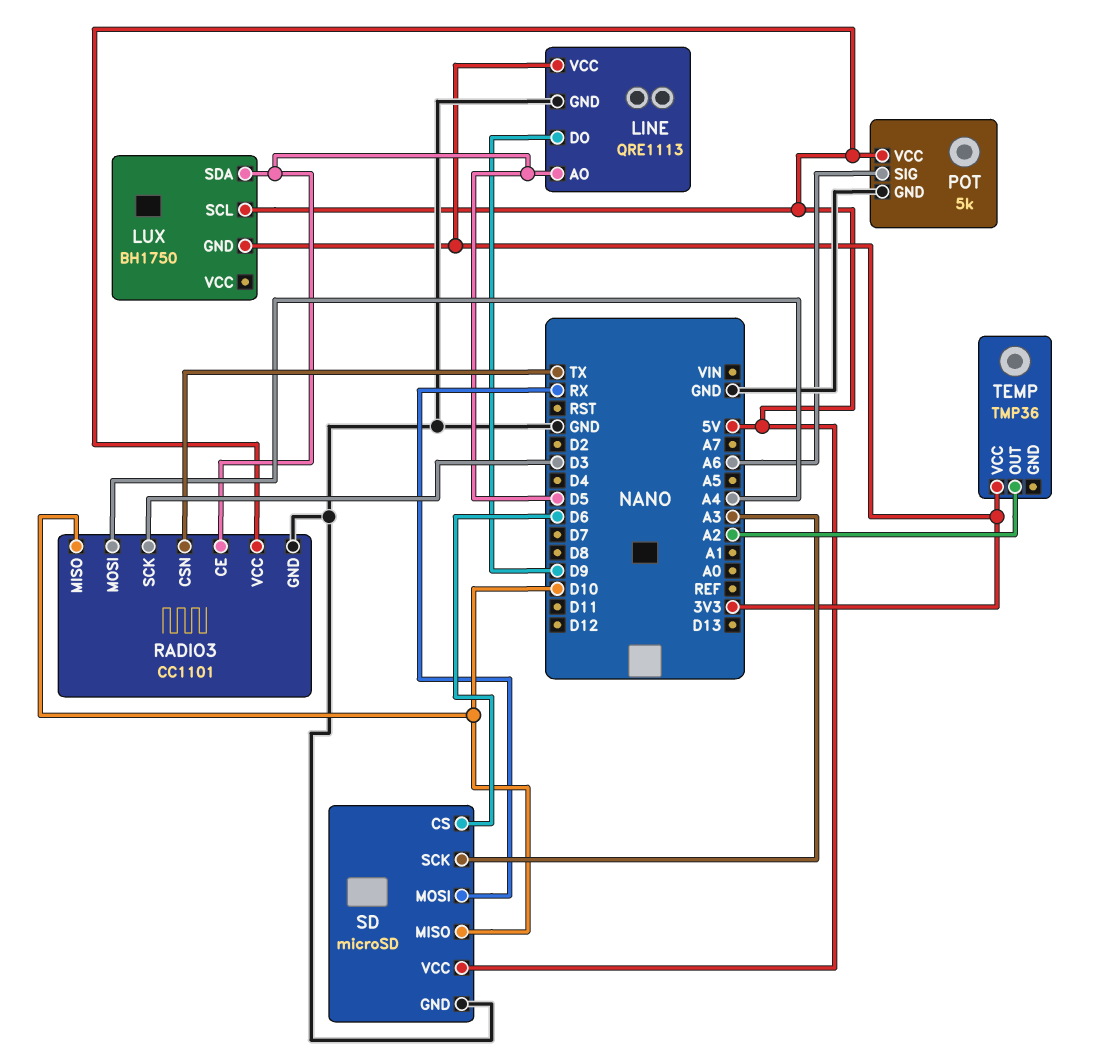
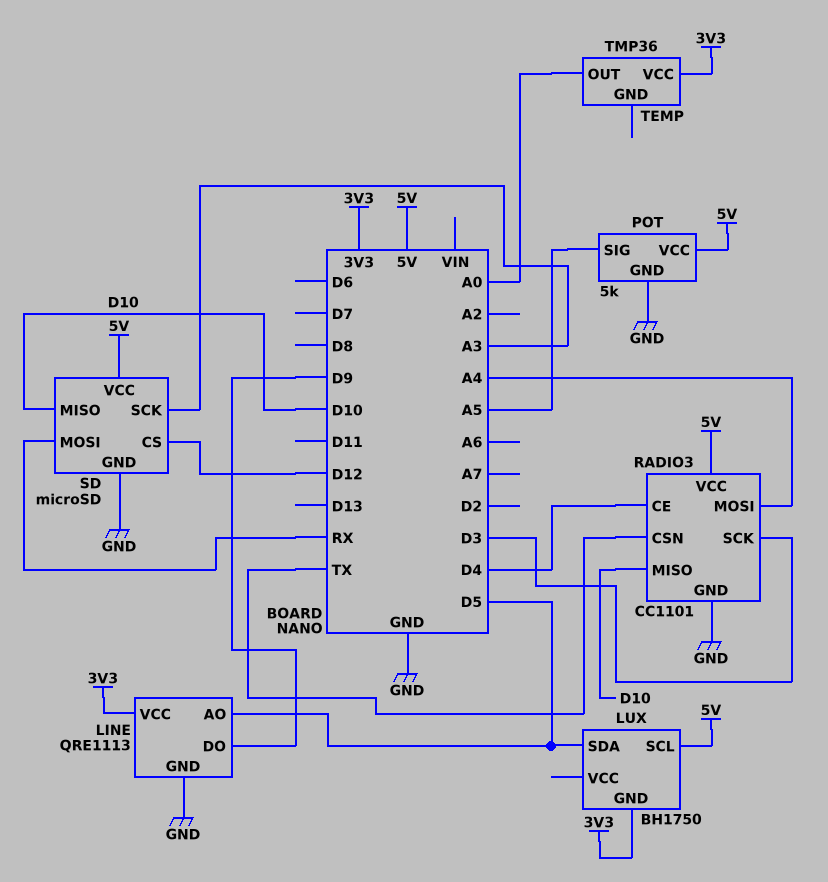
POT pin SIG: A6 -> A5
RADIO3 pin CE: D5 -> D4
SD pin CS: D6 -> D12
TEMP pin OUT: A2 -> A0

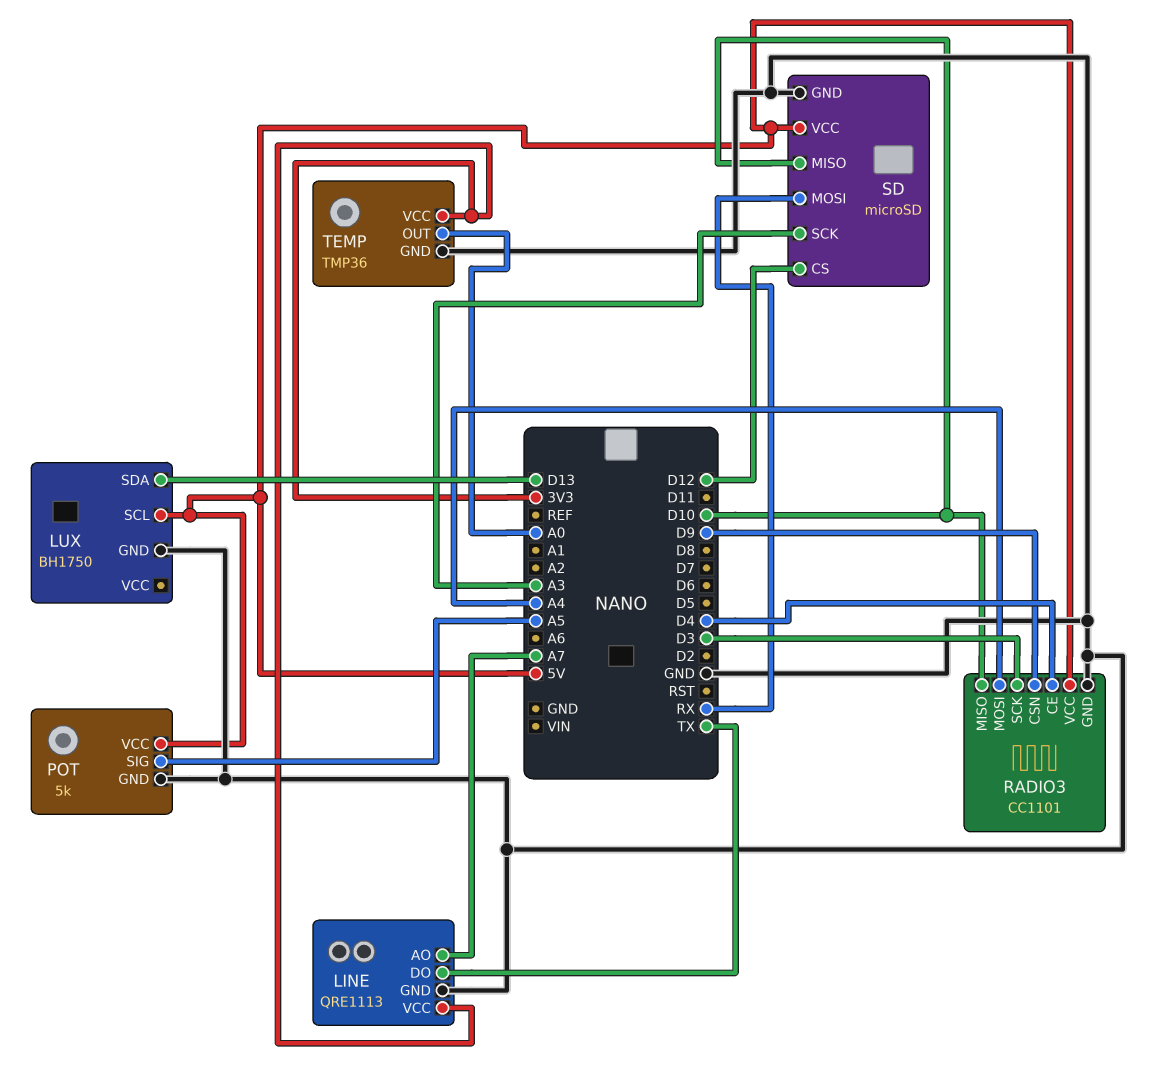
LINE pin AO: D5 -> A7
LINE pin DO: D9 -> TX
LUX pin GND: 3V3 -> GND
LUX pin SDA: D5 -> D13
RADIO3 pin CSN: TX -> D9
TEMP pin GND: none -> GND

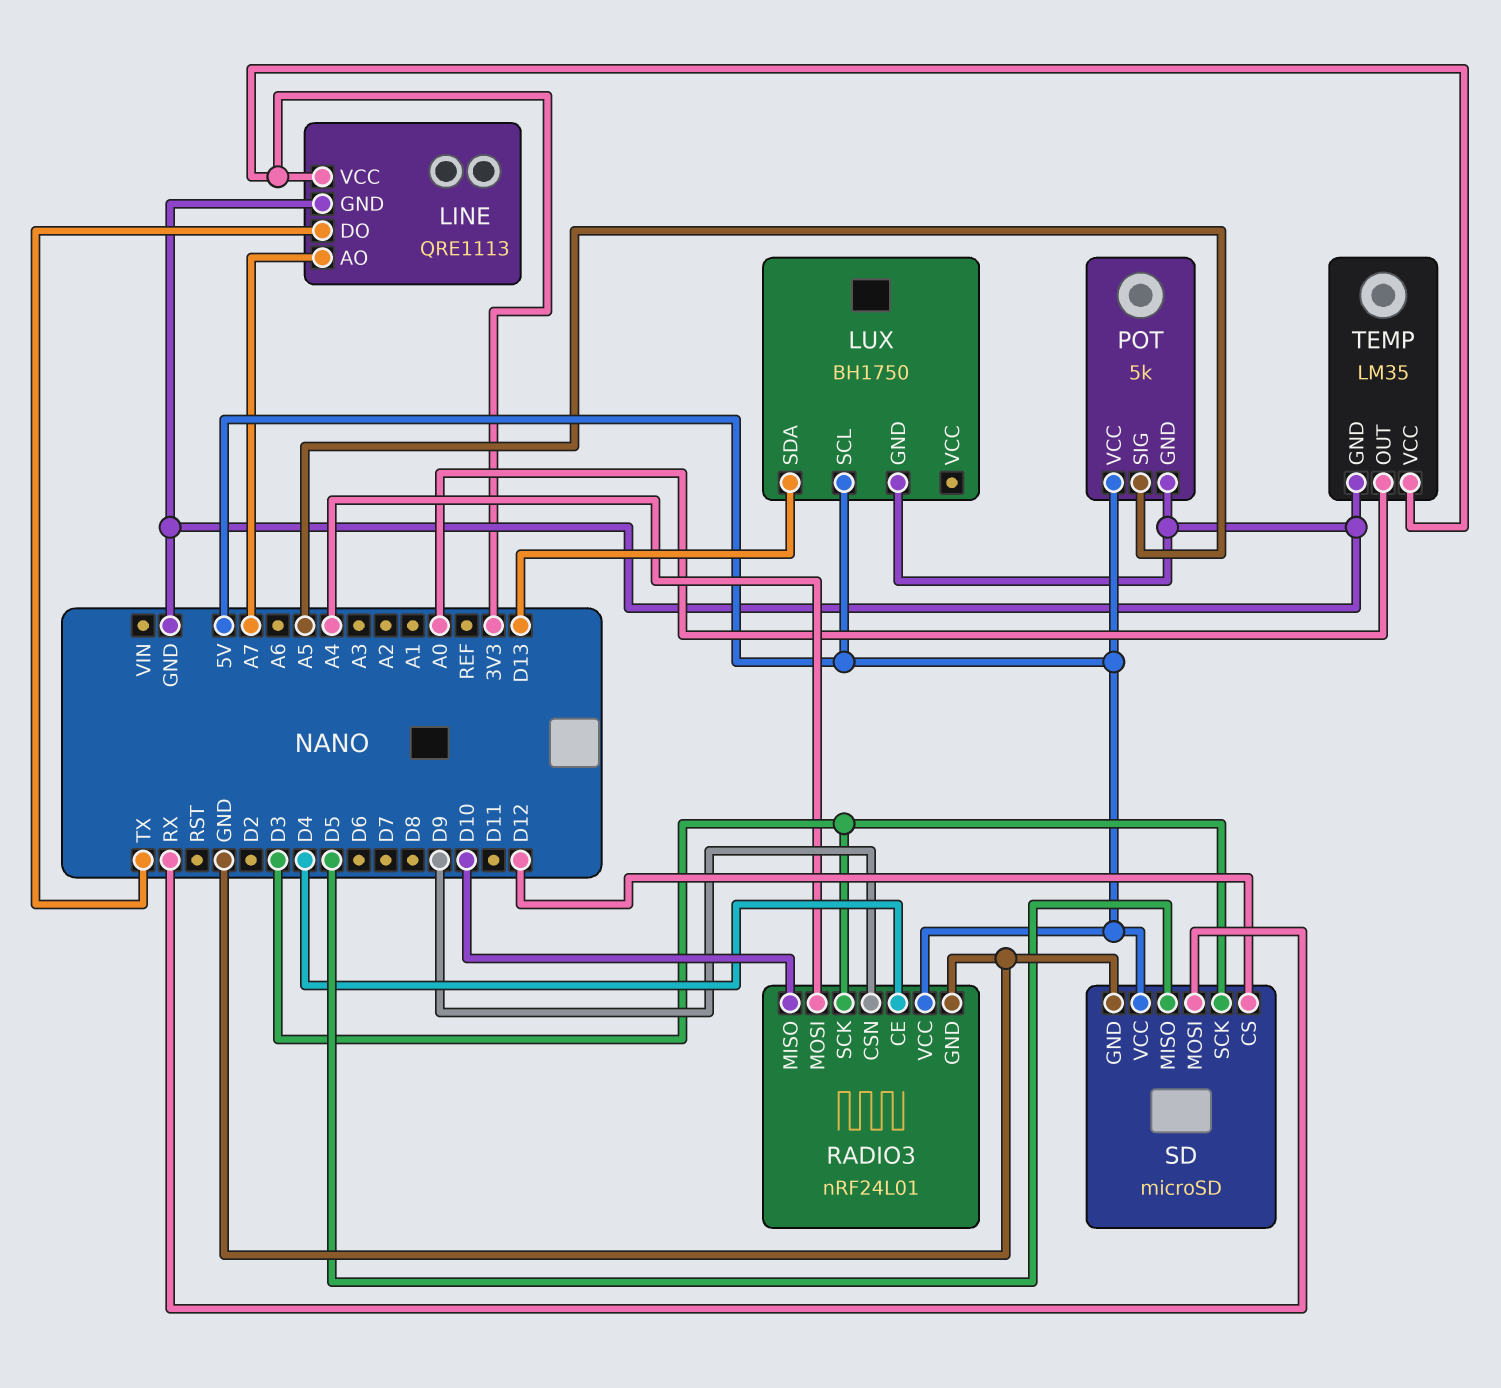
RADIO3: CC1101 -> nRF24L01
SD pin MISO: D10 -> D5
SD pin SCK: A3 -> D3
TEMP: TMP36 -> LM35

